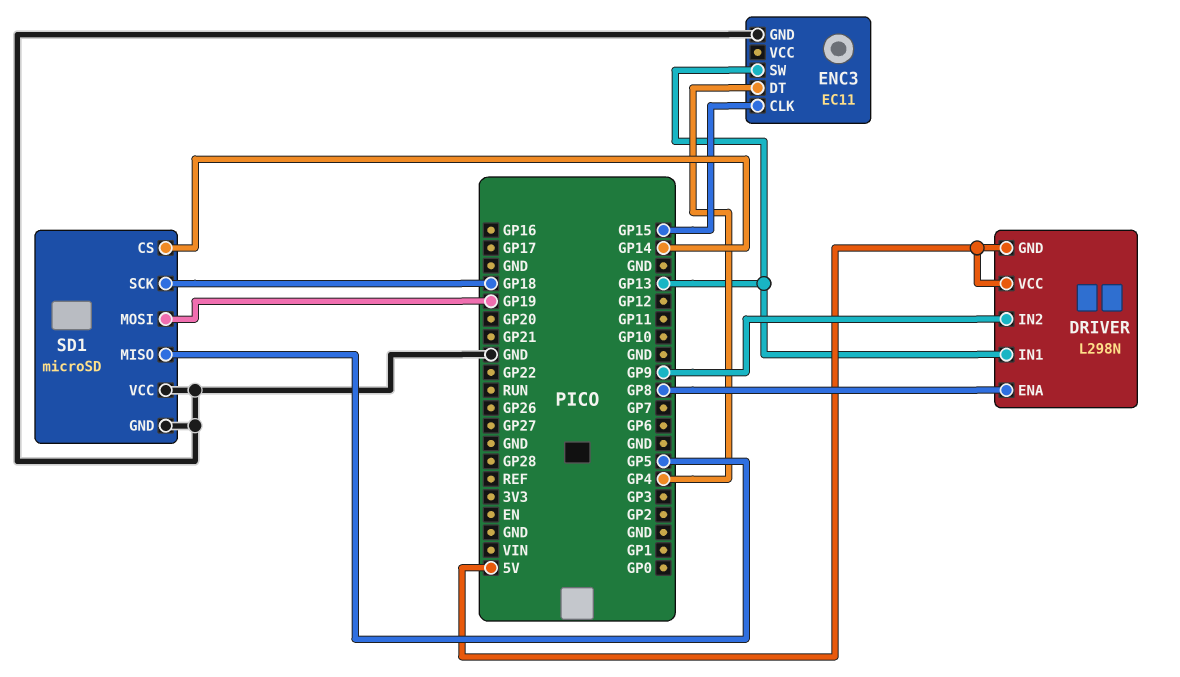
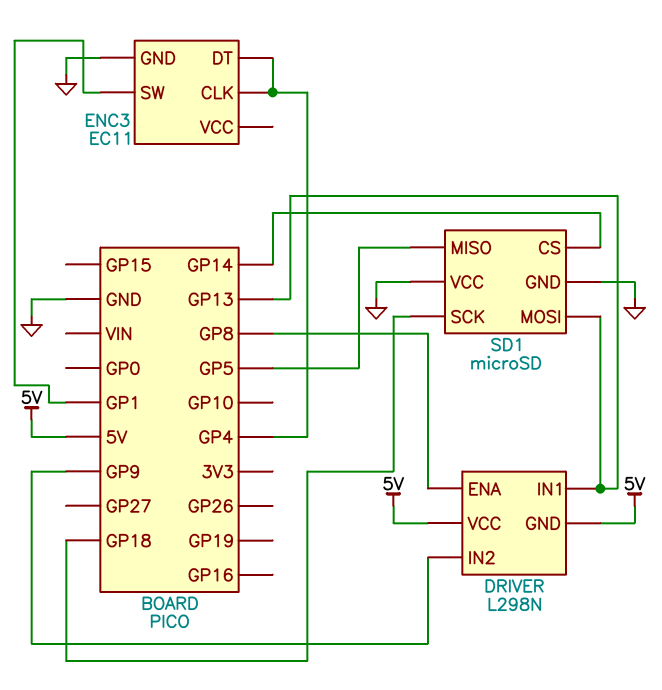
ENC3 pin CLK: GP15 -> GP4
ENC3 pin SW: GP13 -> GP1
SD1 pin MOSI: GP19 -> GP13

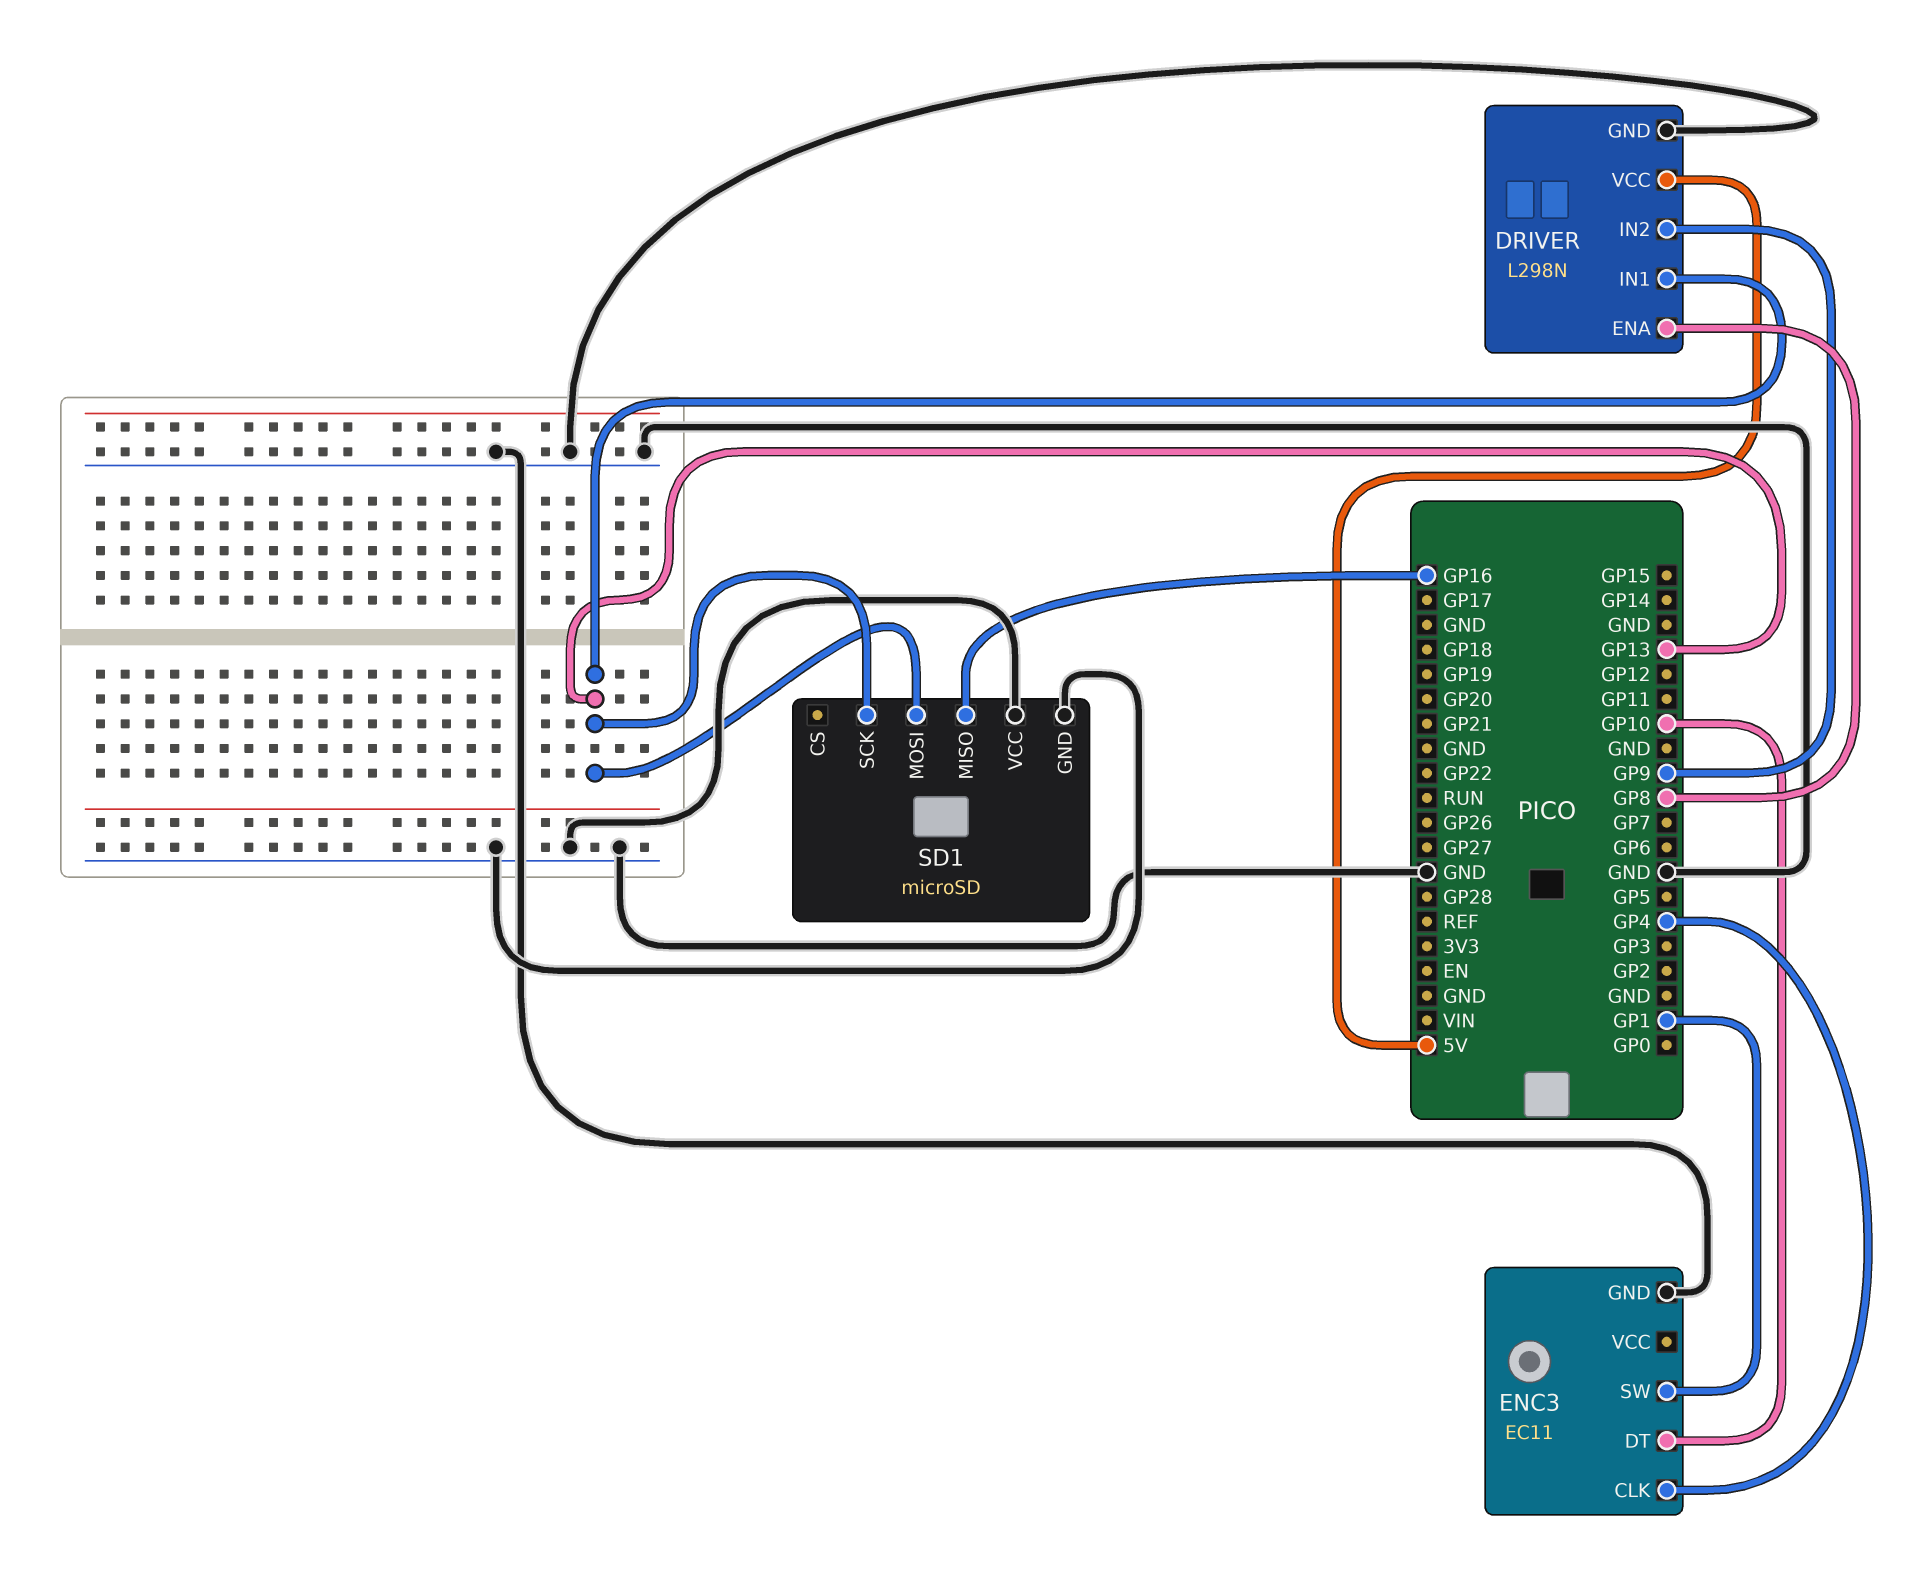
DRIVER pin GND: 5V -> GND
ENC3 pin DT: GP4 -> GP10
SD1 pin CS: GP14 -> none
SD1 pin MISO: GP5 -> GP16
SD1 pin SCK: GP18 -> GP13

